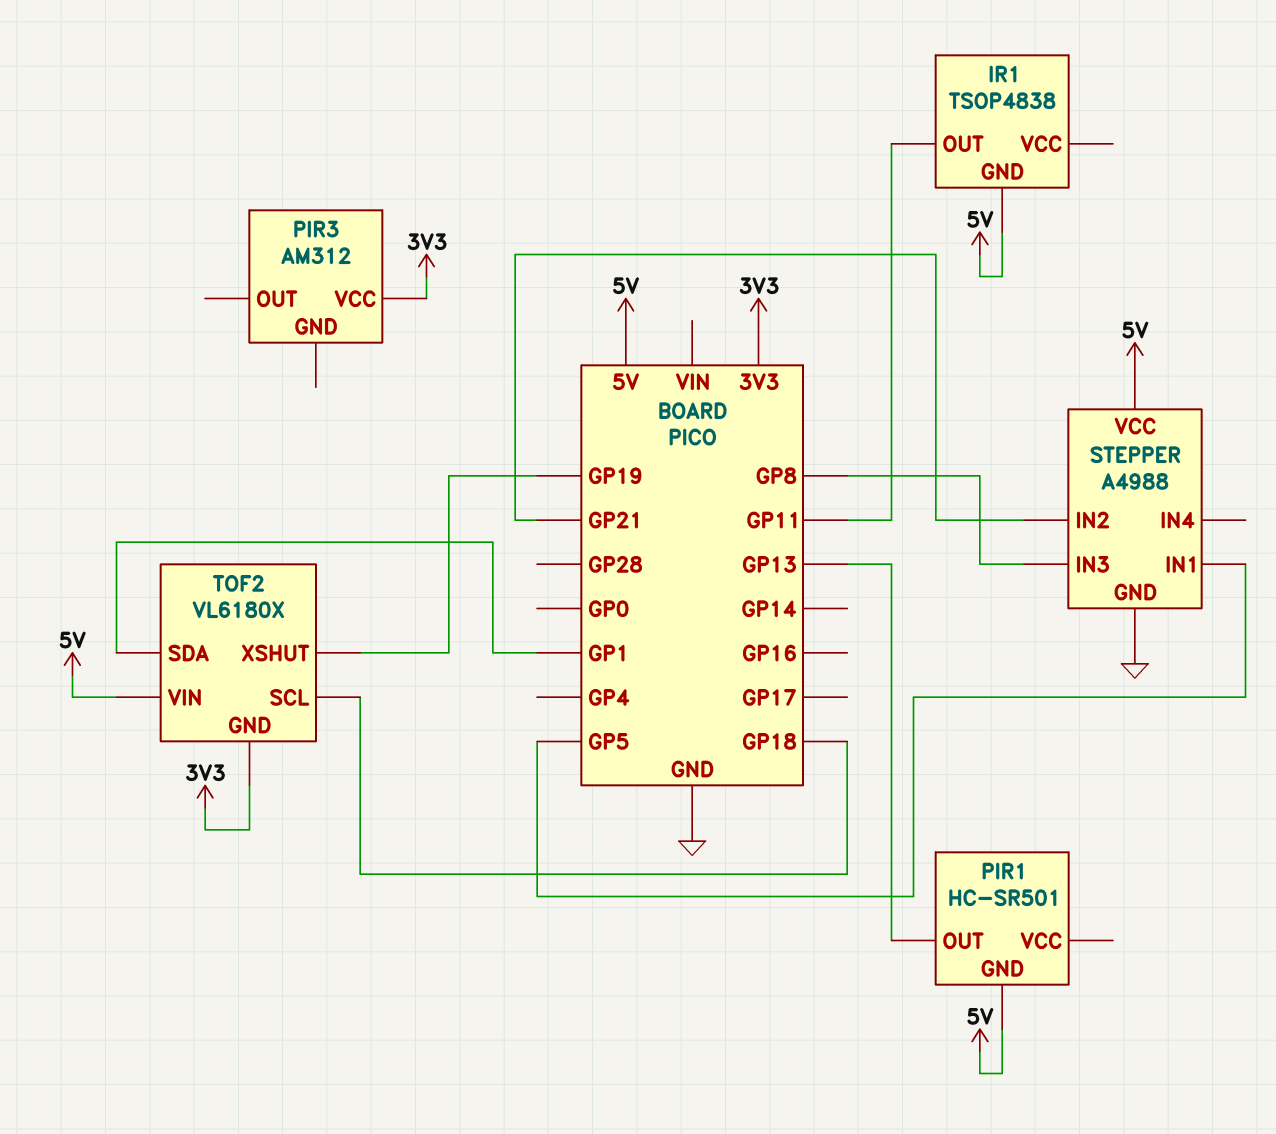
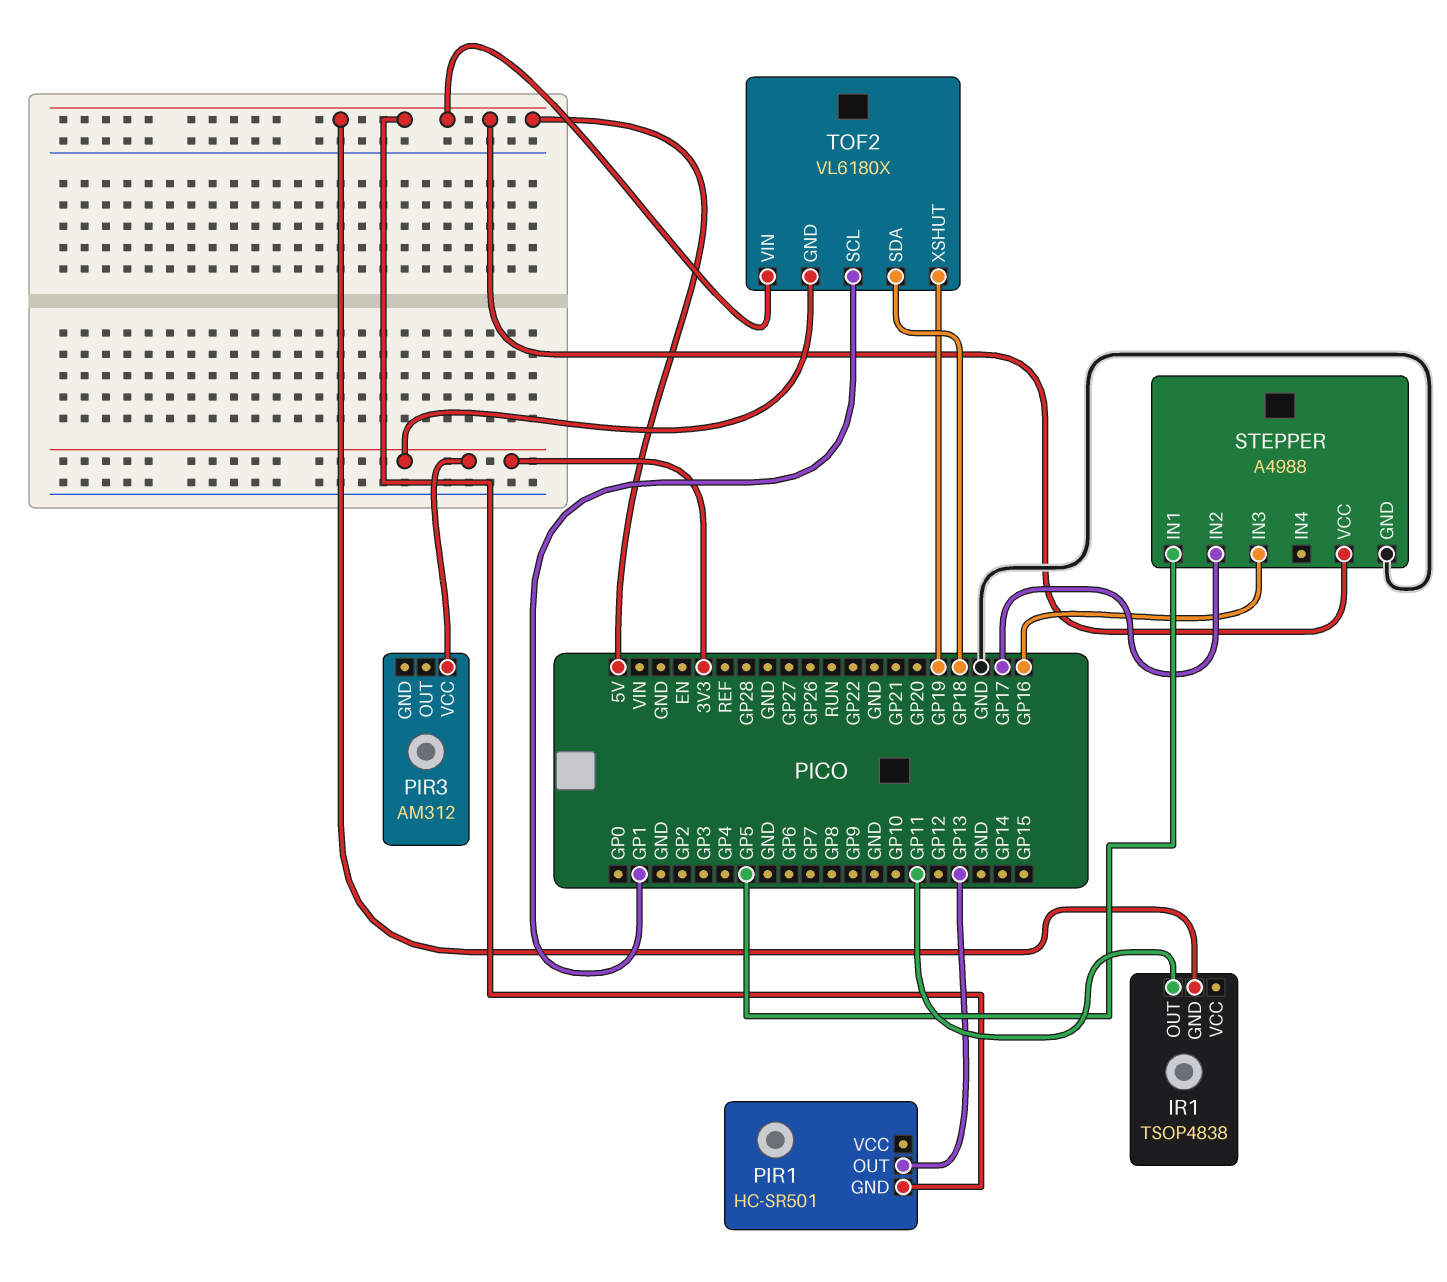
STEPPER pin IN2: GP21 -> GP17
STEPPER pin IN3: GP8 -> GP16
TOF2 pin SCL: GP18 -> GP1
TOF2 pin SDA: GP1 -> GP18

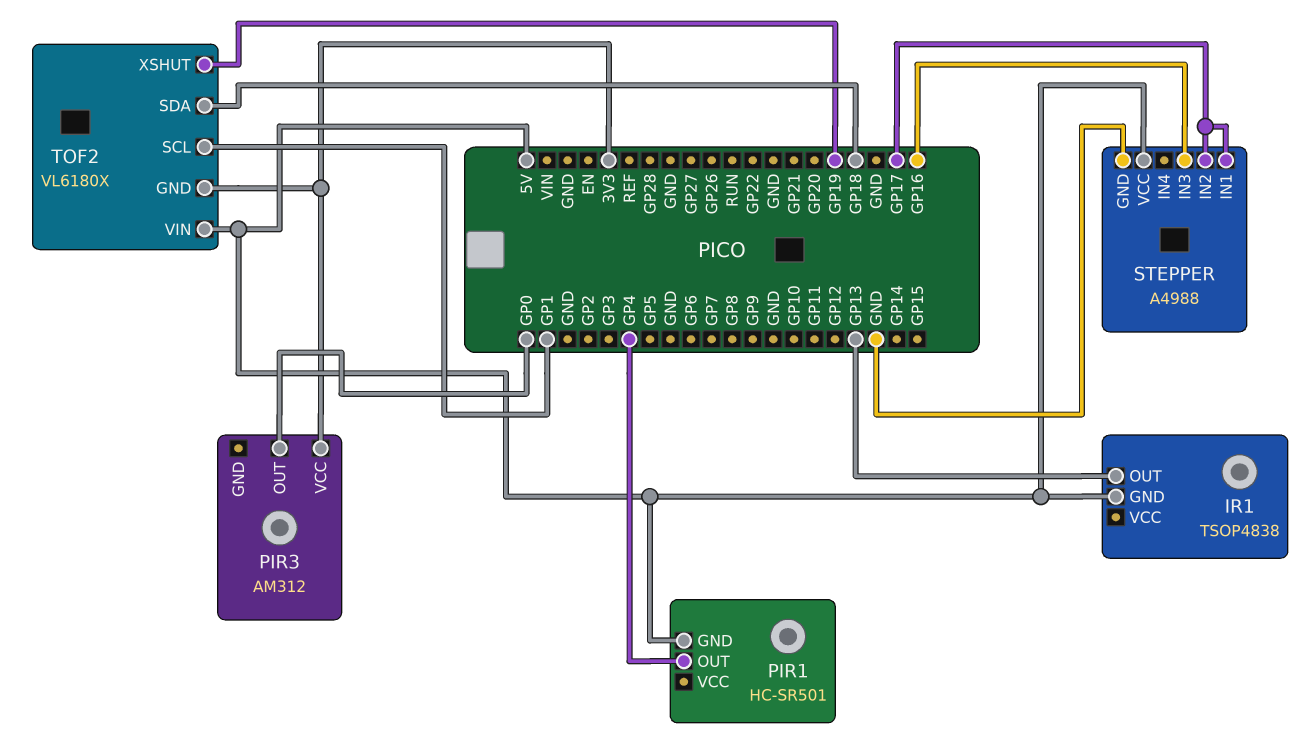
IR1 pin OUT: GP11 -> GP13
PIR1 pin OUT: GP13 -> GP4
PIR3 pin OUT: none -> GP0
STEPPER pin IN1: GP5 -> GP17

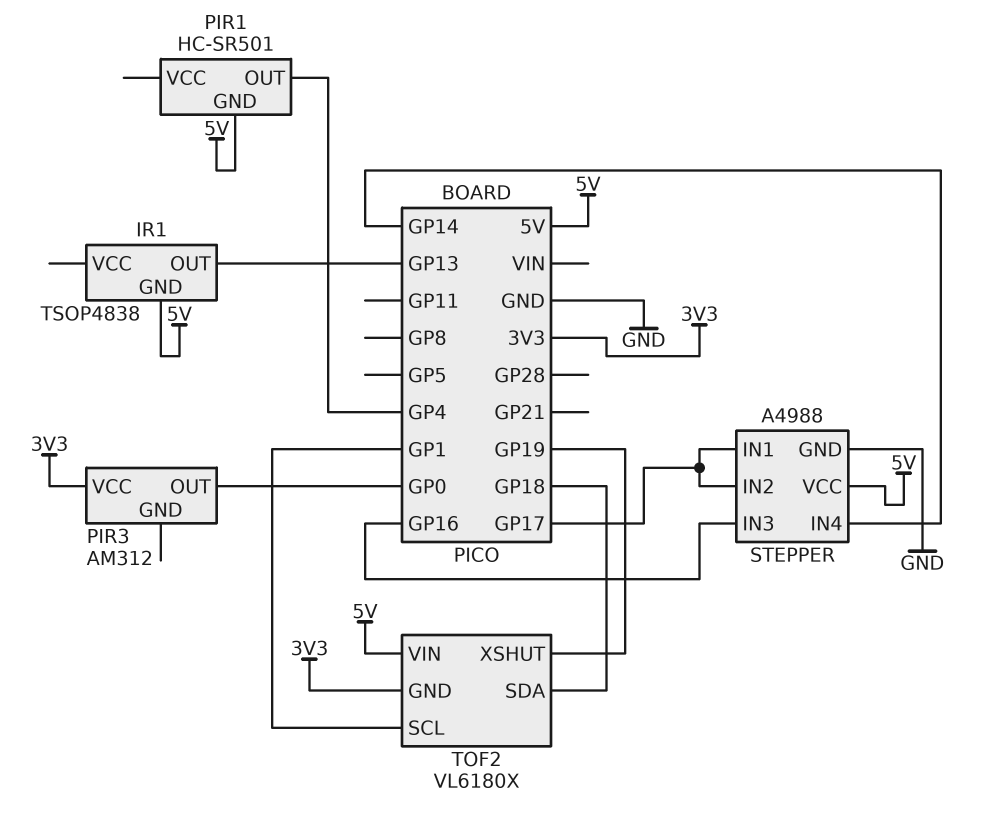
STEPPER pin IN4: none -> GP14

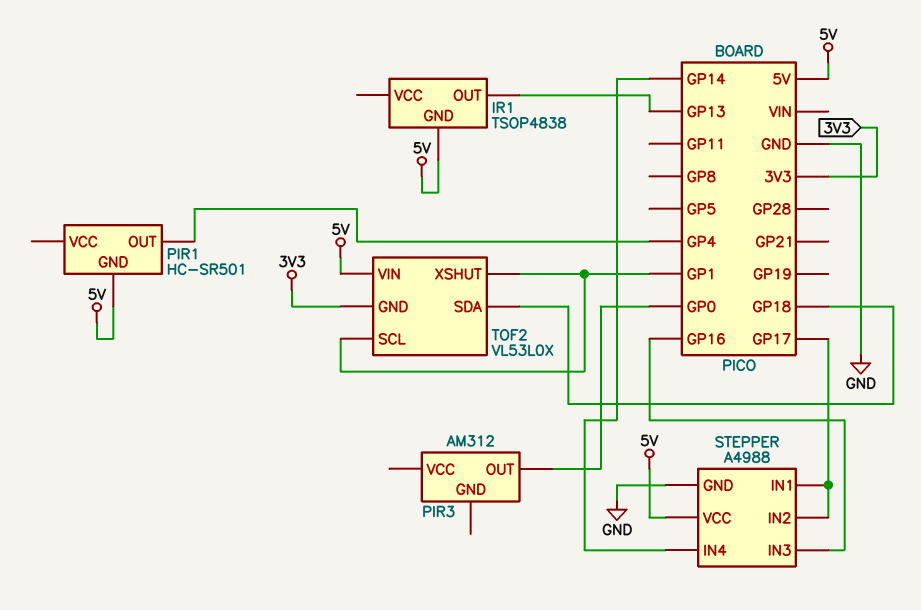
PIR3 pin VCC: 3V3 -> none
TOF2: VL6180X -> VL53L0X
TOF2 pin XSHUT: GP19 -> GP1

